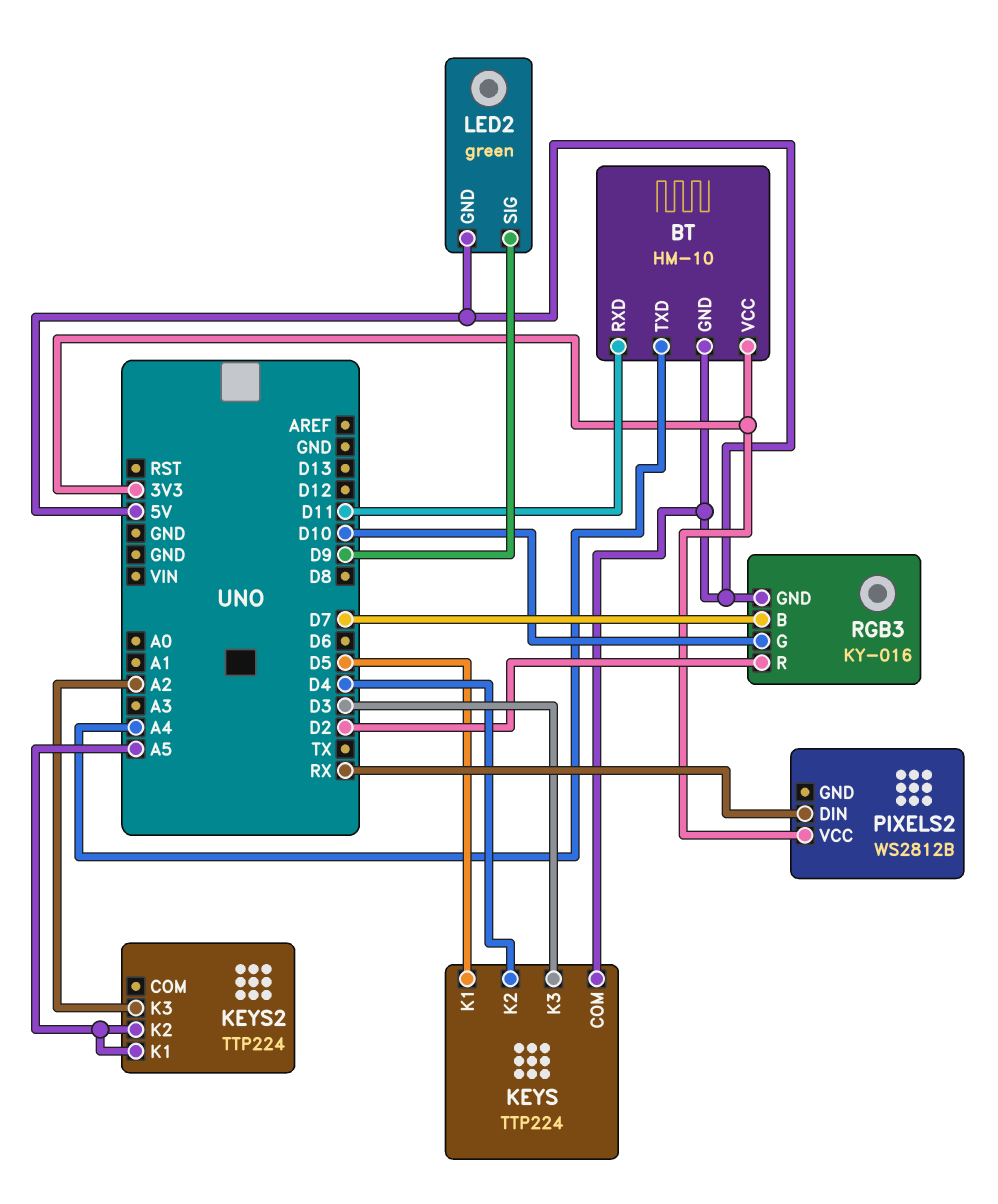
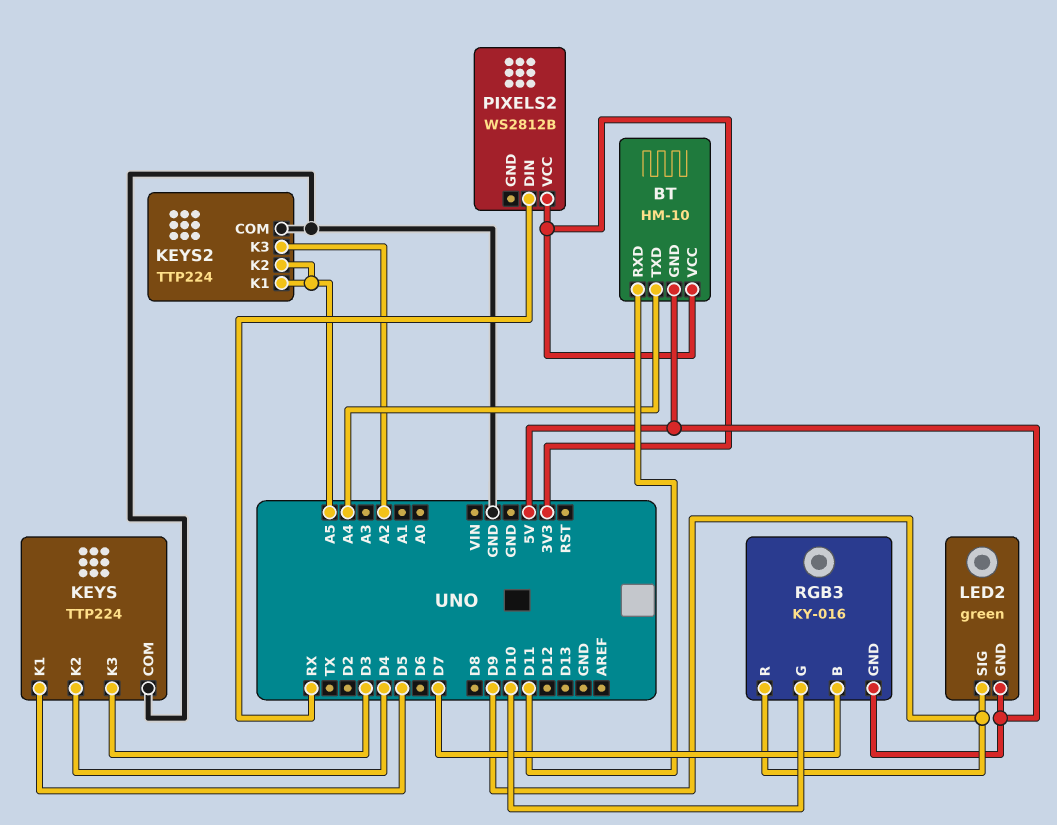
KEYS pin COM: 5V -> GND
KEYS2 pin COM: none -> GND
RGB3 pin R: D2 -> D9

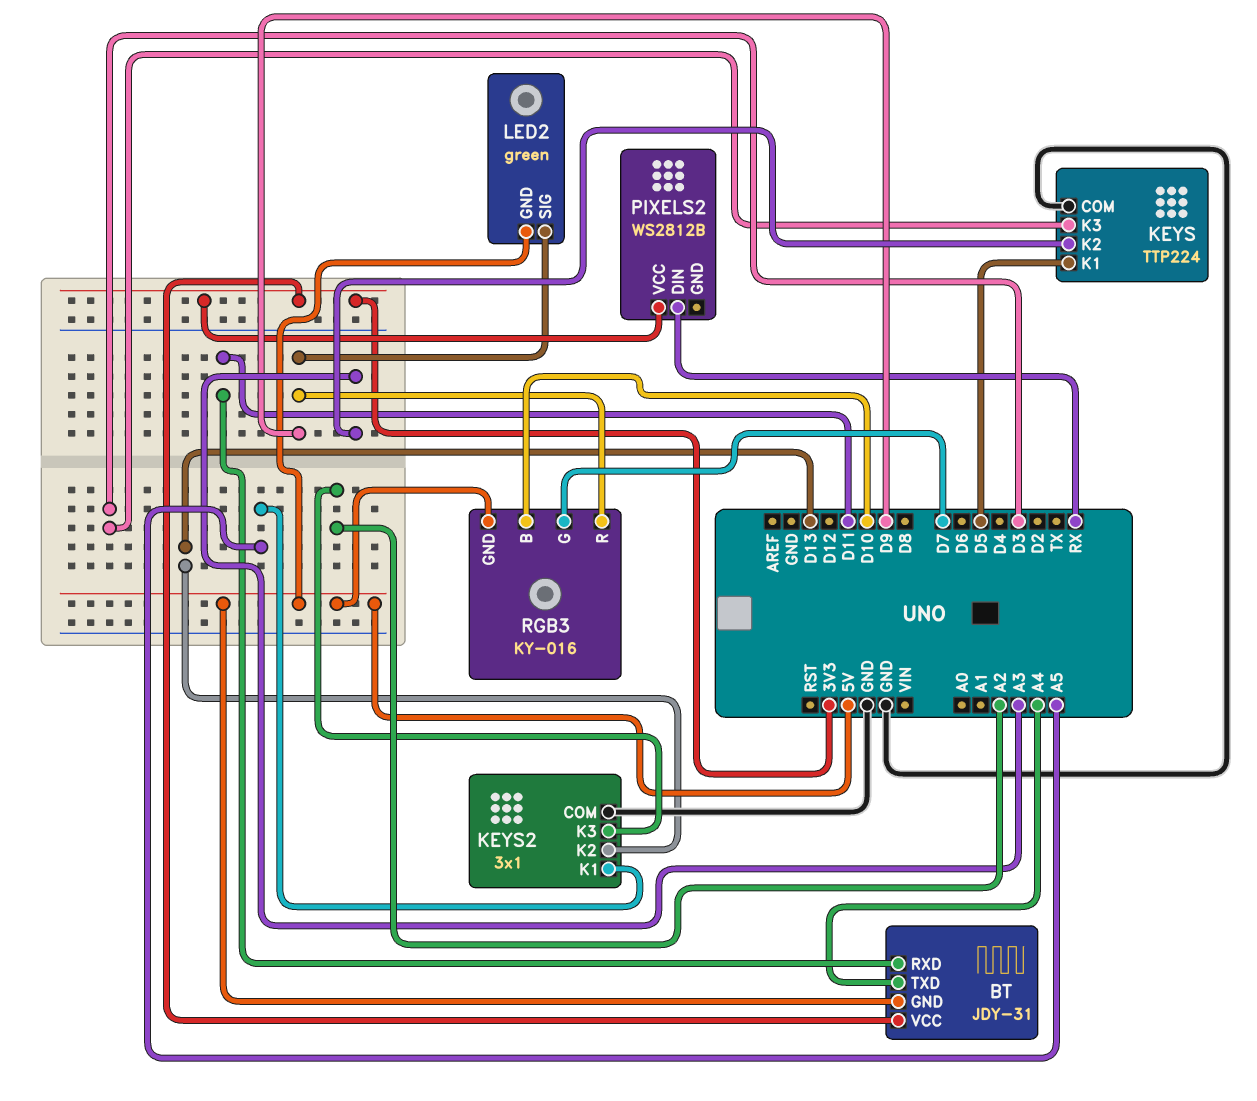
BT: HM-10 -> JDY-31
KEYS pin K2: D4 -> A3
KEYS2: TTP224 -> 3x1
KEYS2 pin K2: A5 -> D13
RGB3 pin B: D7 -> D10
RGB3 pin G: D10 -> D7

